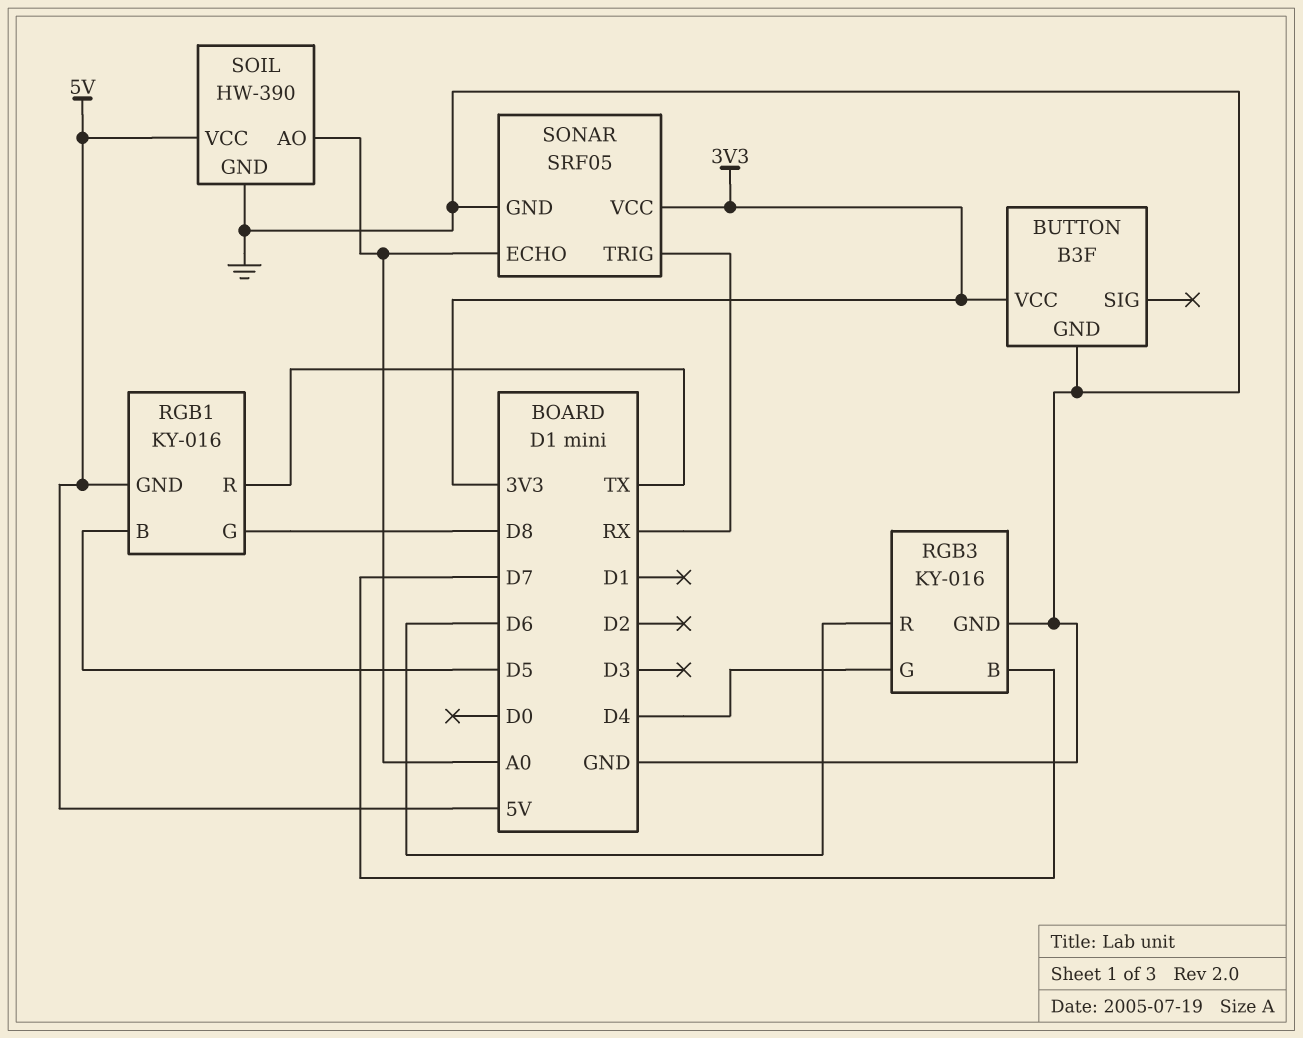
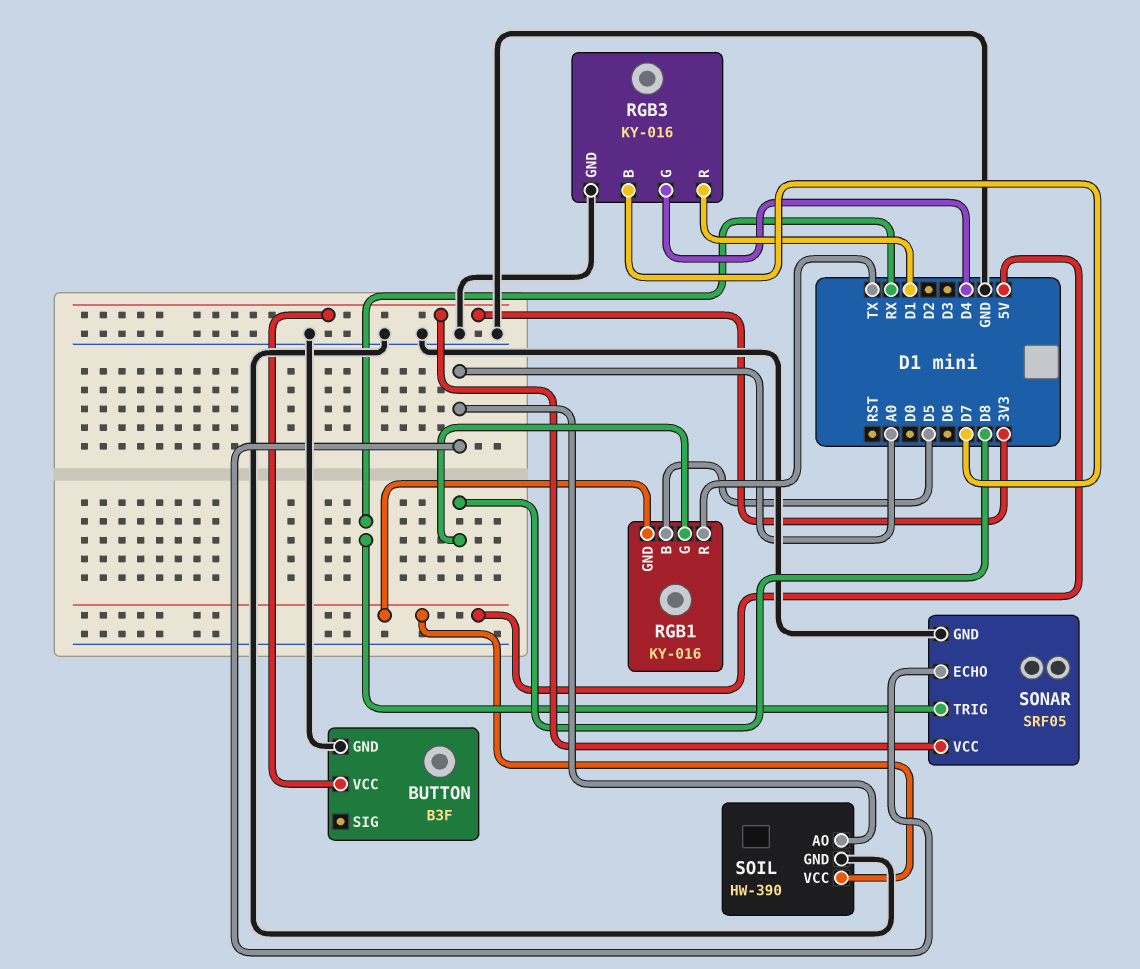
RGB3 pin R: D6 -> D1

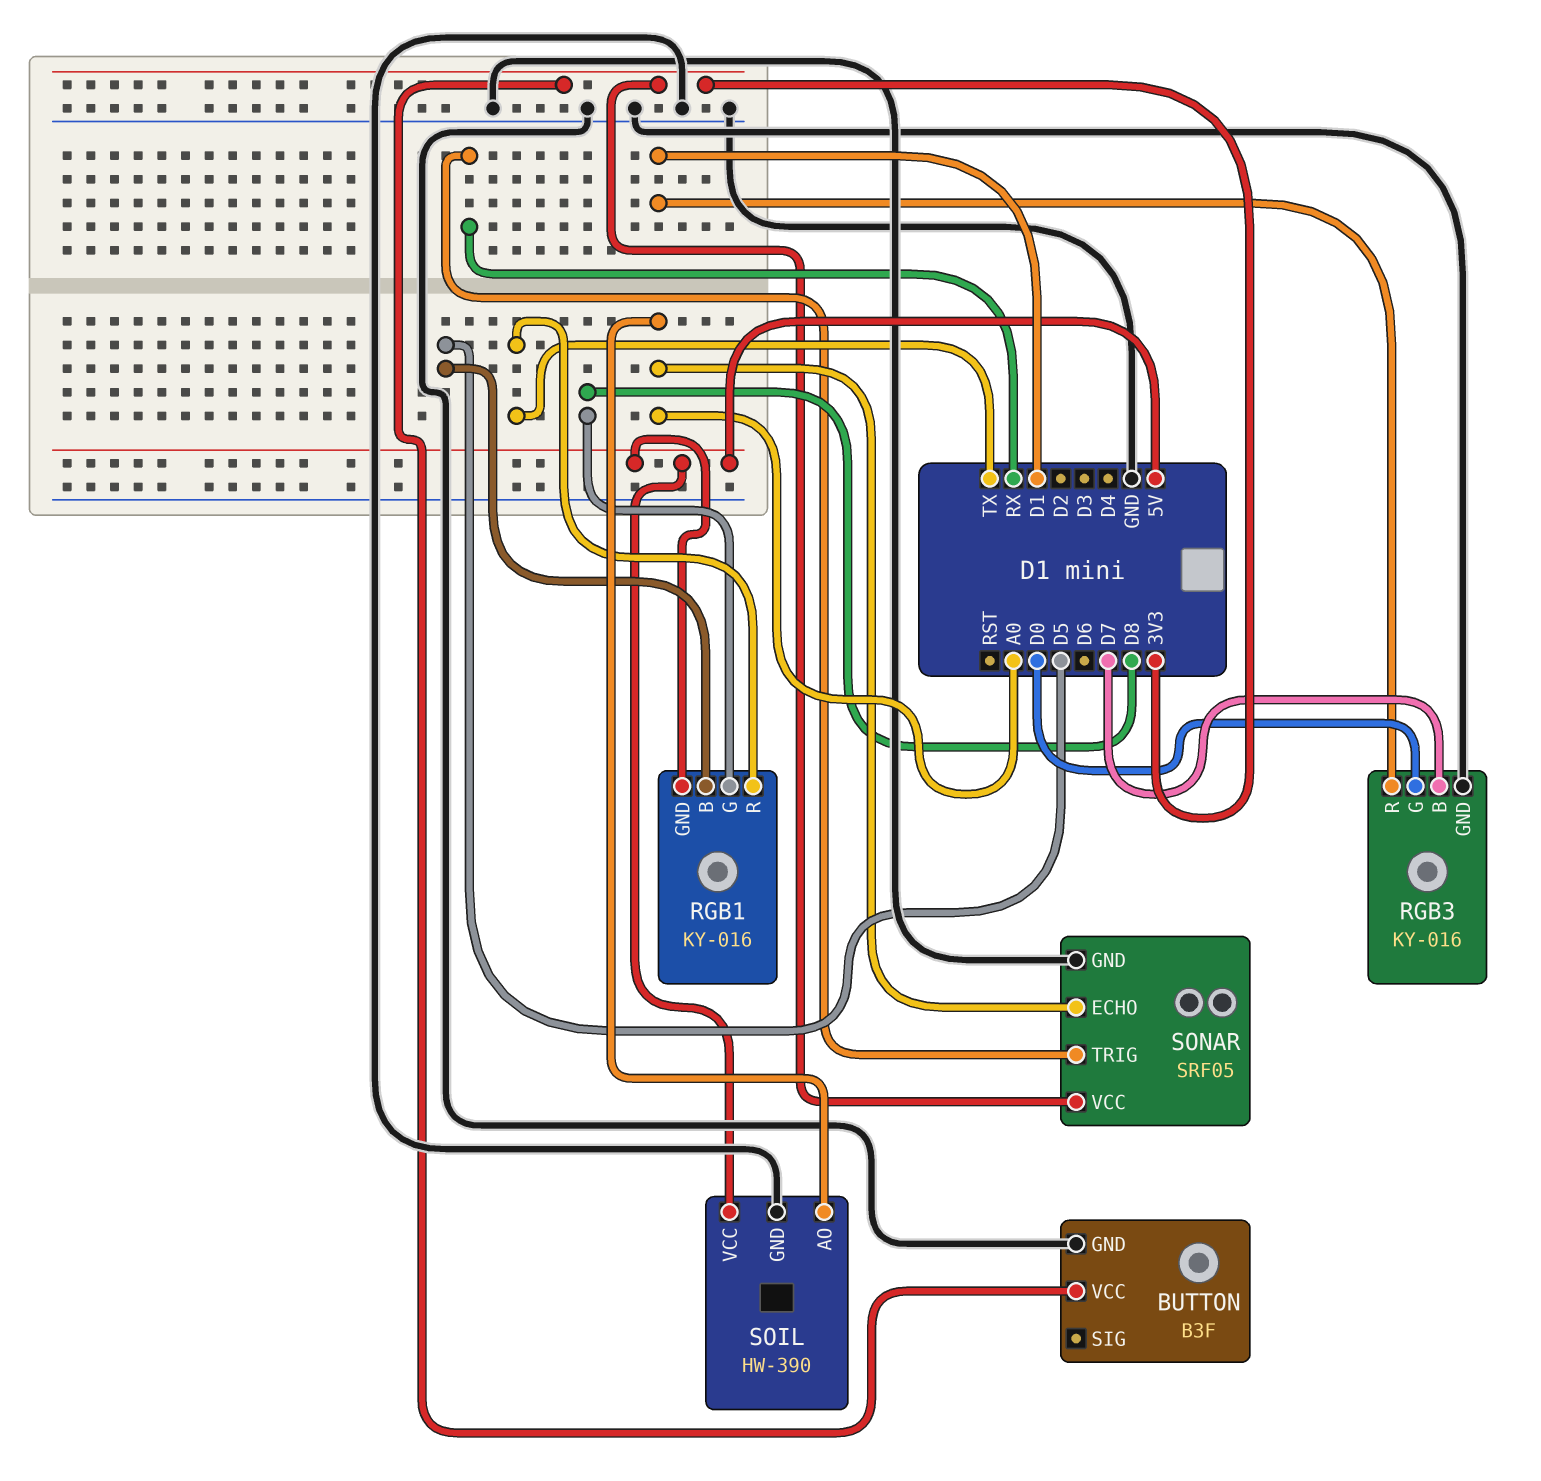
RGB3 pin G: D4 -> D0

